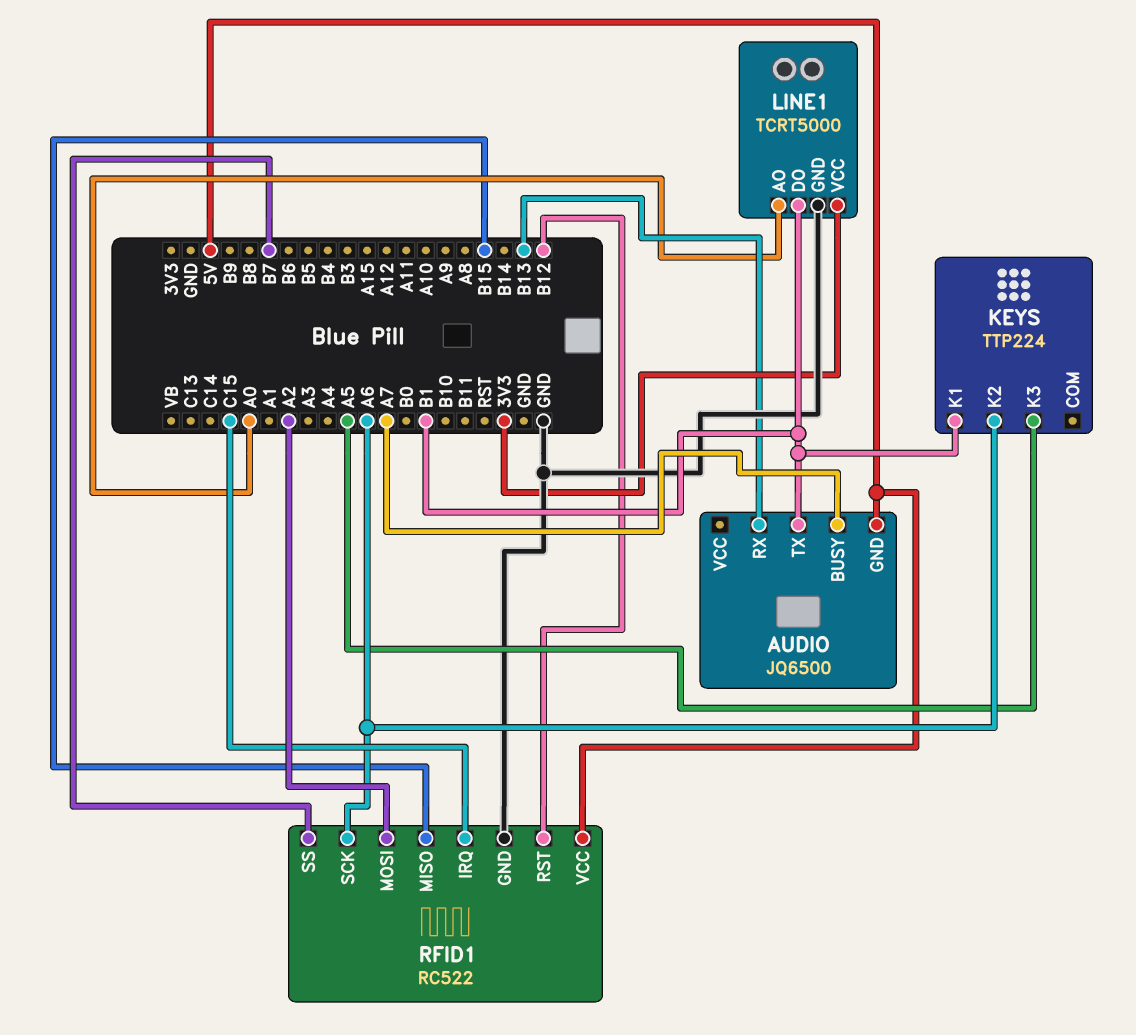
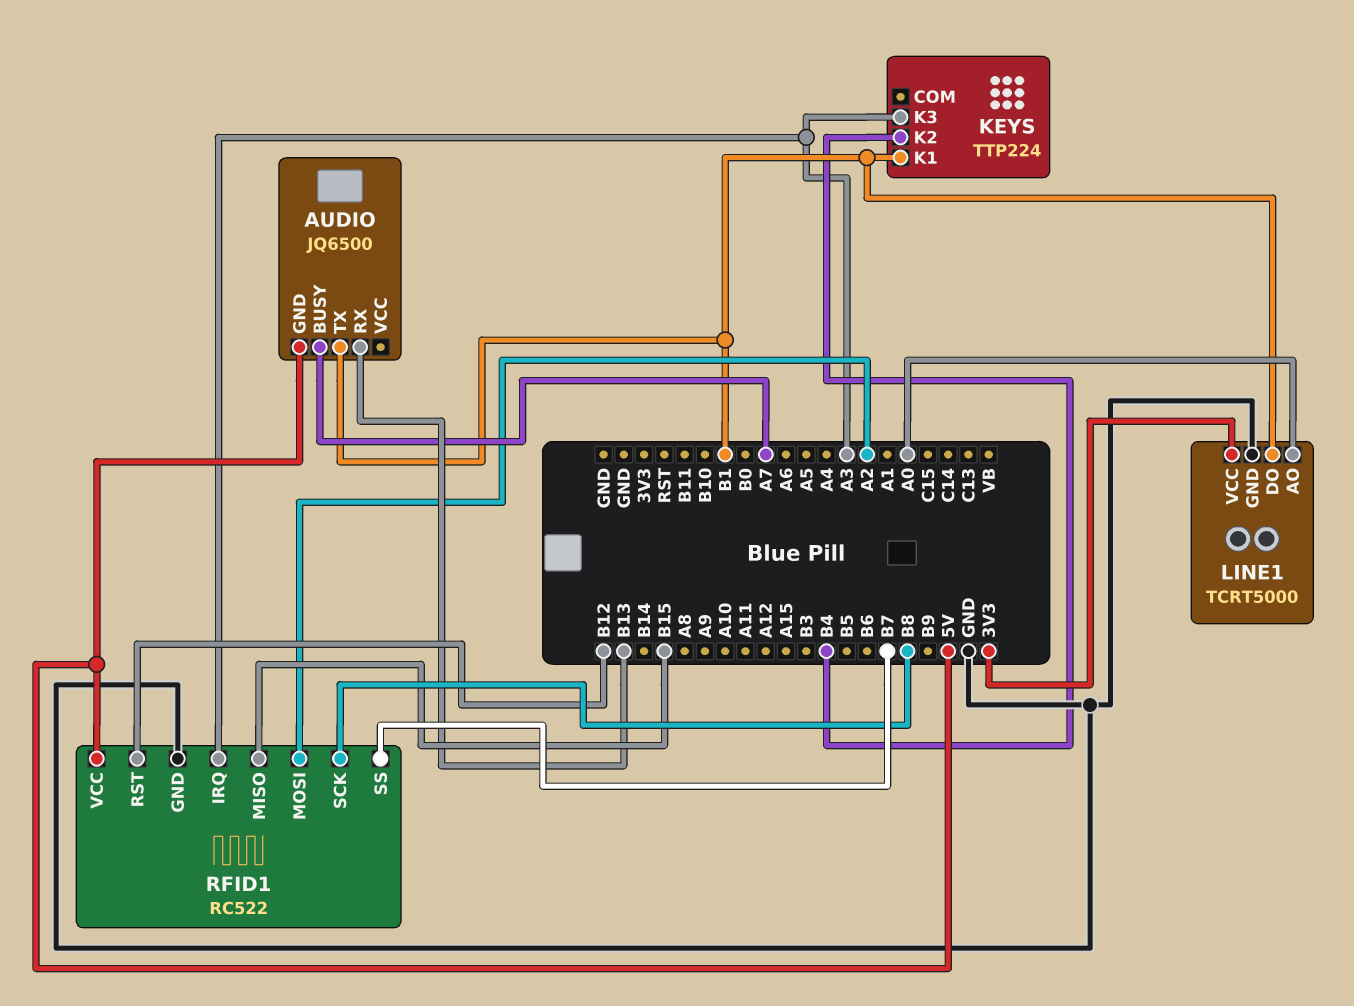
KEYS pin K2: A6 -> B4
KEYS pin K3: A5 -> A3
RFID1 pin IRQ: C15 -> A3
RFID1 pin SCK: A6 -> B8

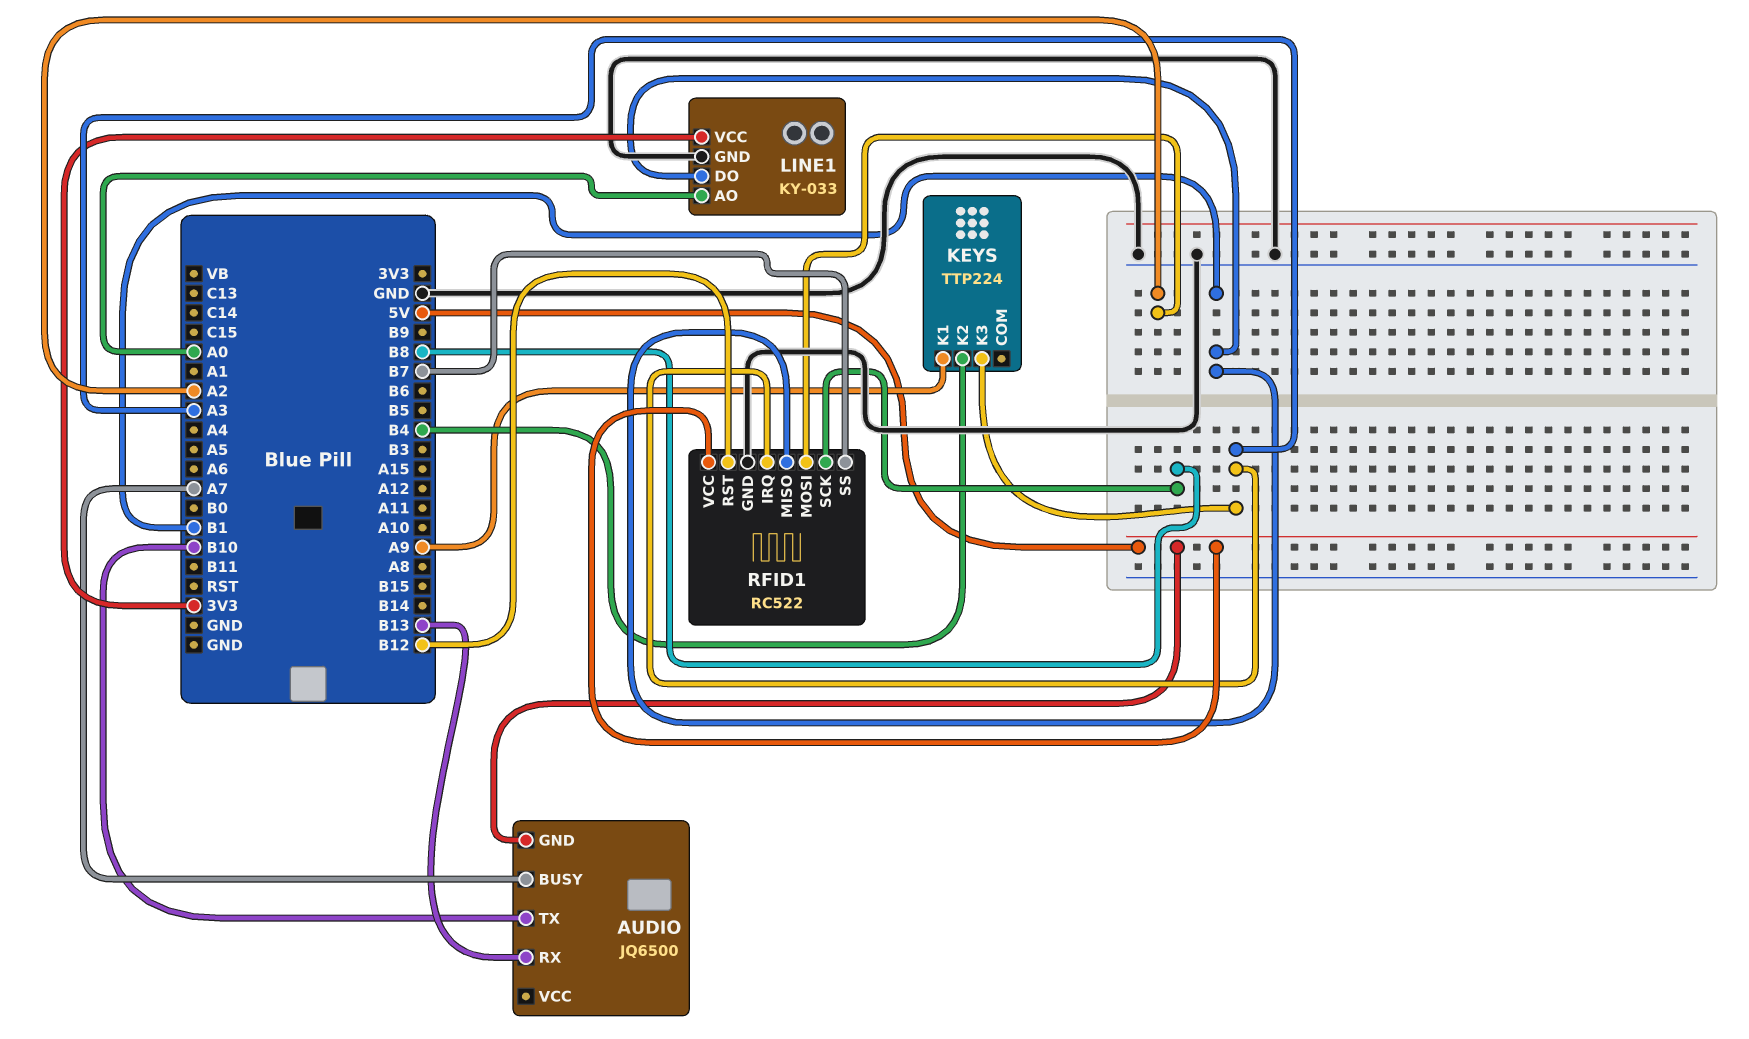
AUDIO pin TX: B1 -> B10
KEYS pin K1: B1 -> A9
LINE1: TCRT5000 -> KY-033
RFID1 pin MISO: B15 -> B1

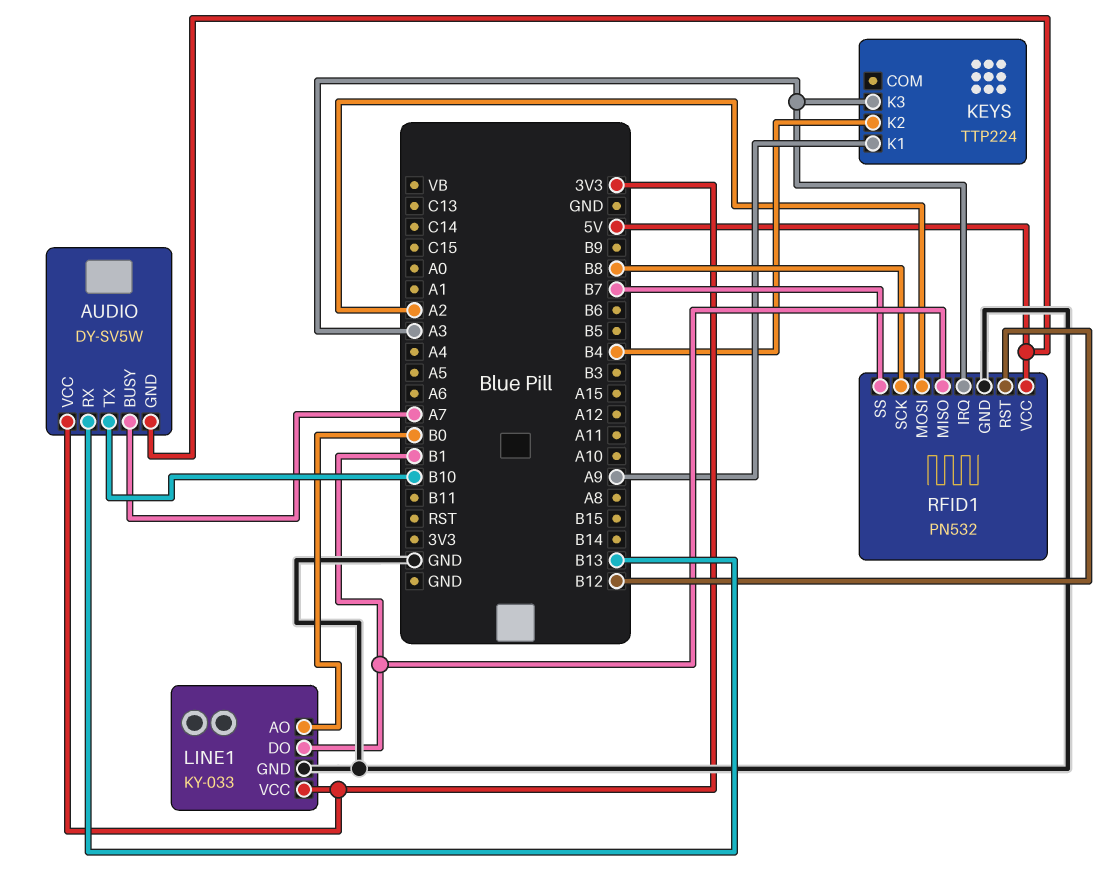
AUDIO: JQ6500 -> DY-SV5W
AUDIO pin VCC: none -> 3V3
LINE1 pin AO: A0 -> B0
RFID1: RC522 -> PN532

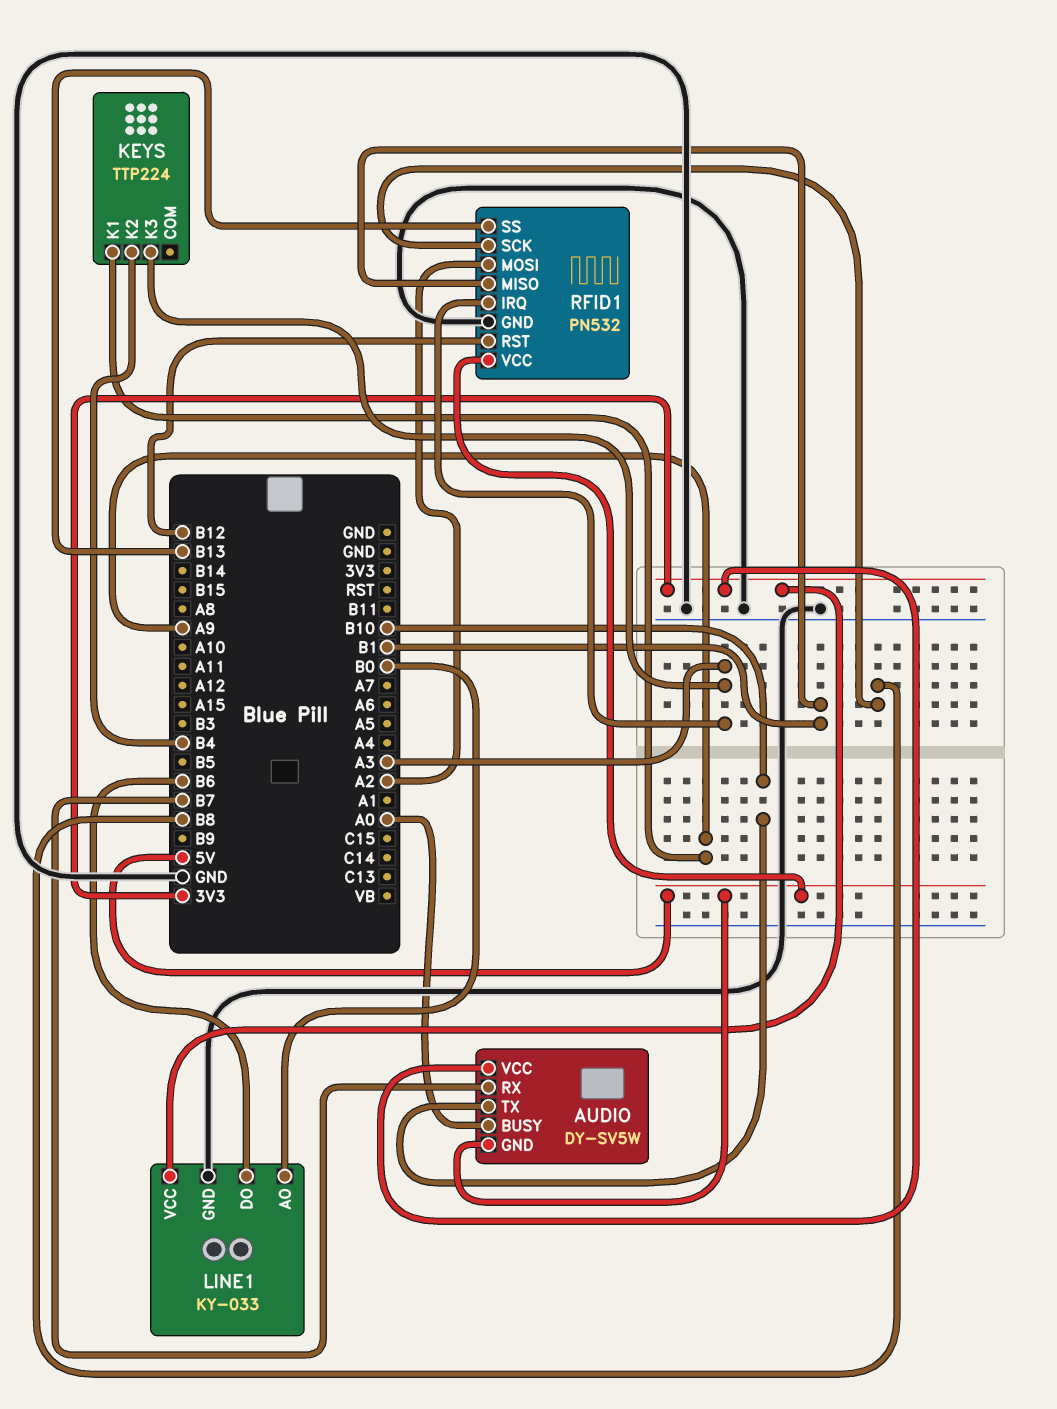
AUDIO pin BUSY: A7 -> A0
AUDIO pin RX: B13 -> B7
LINE1 pin DO: B1 -> B6
RFID1 pin SS: B7 -> B13

